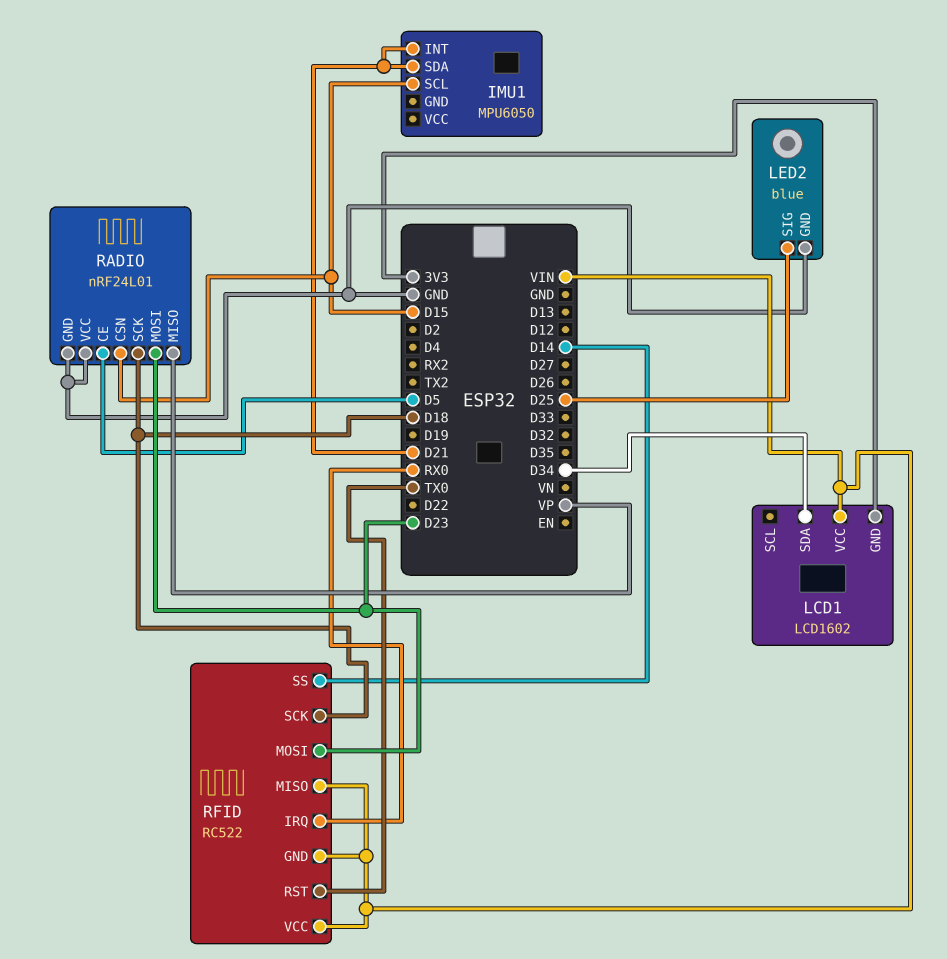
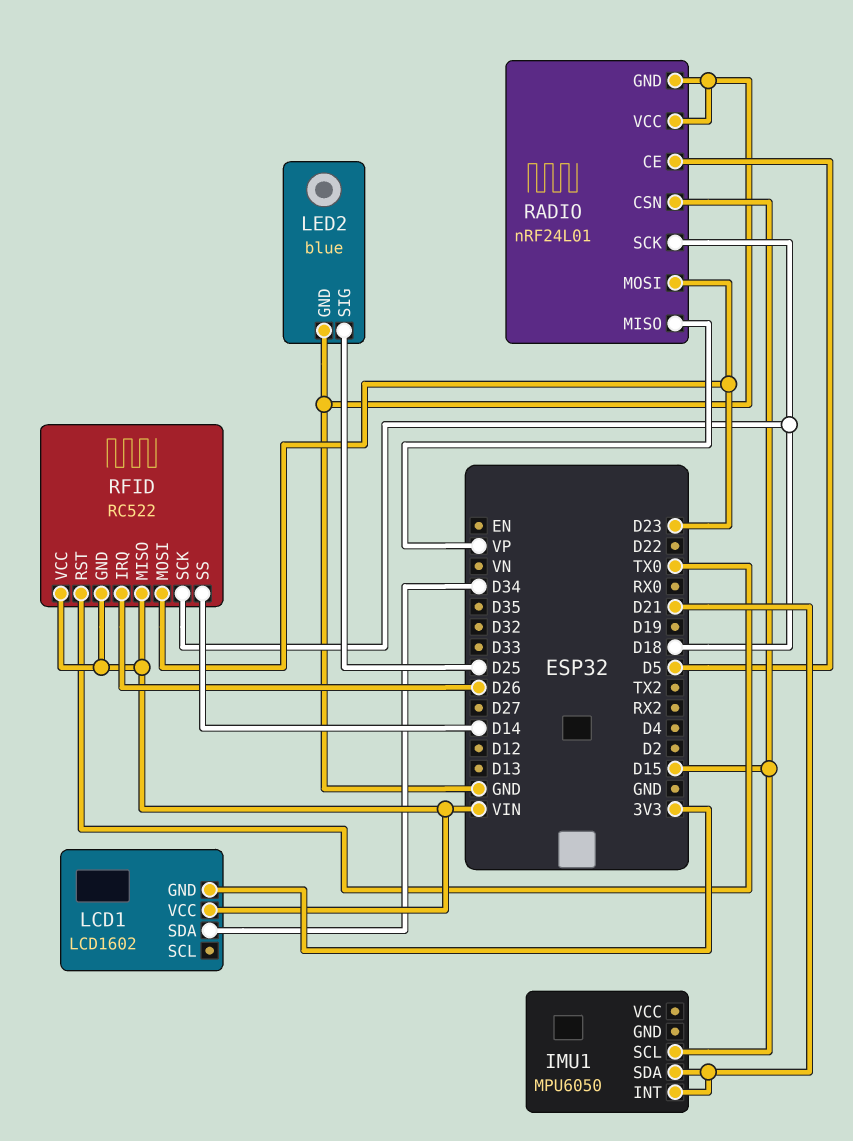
RFID pin IRQ: RX0 -> D26

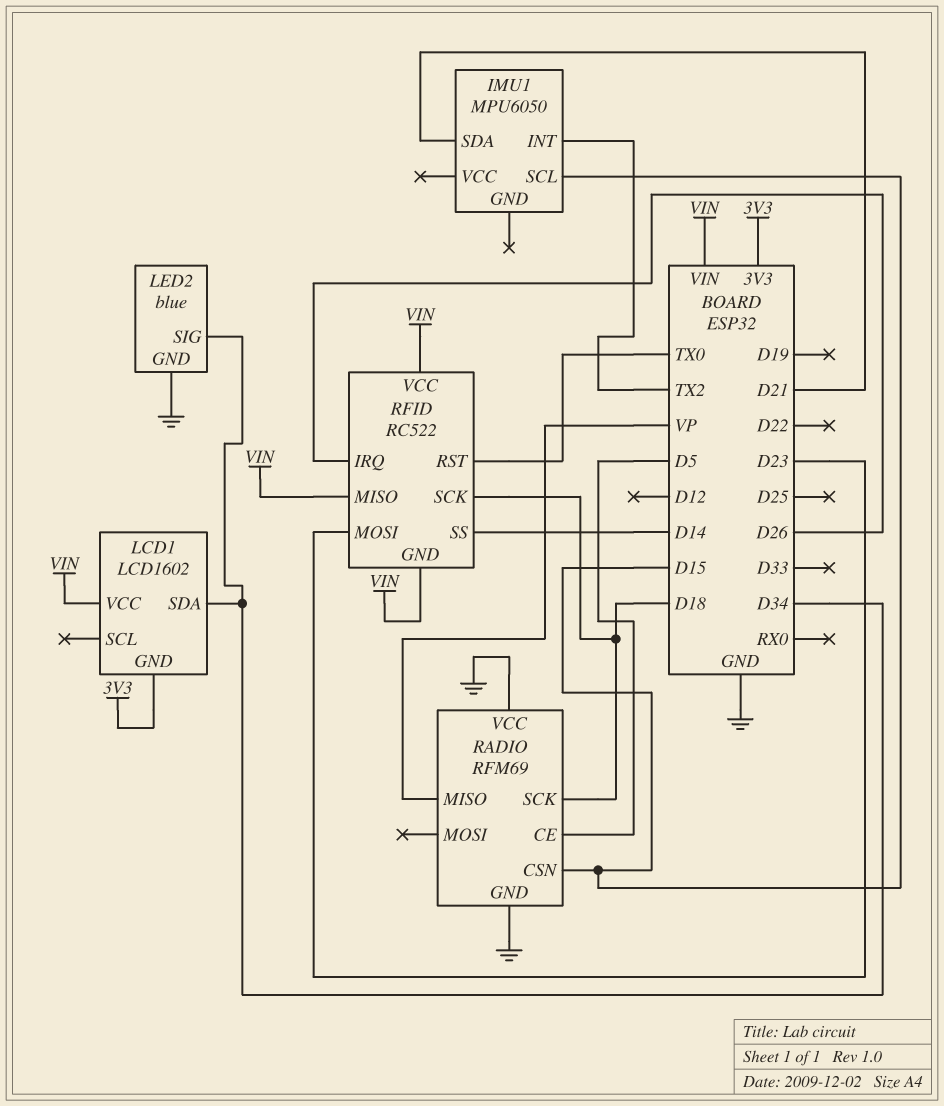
IMU1 pin INT: D21 -> TX2
LED2 pin SIG: D25 -> D34
RADIO: nRF24L01 -> RFM69
RADIO pin MOSI: D23 -> none

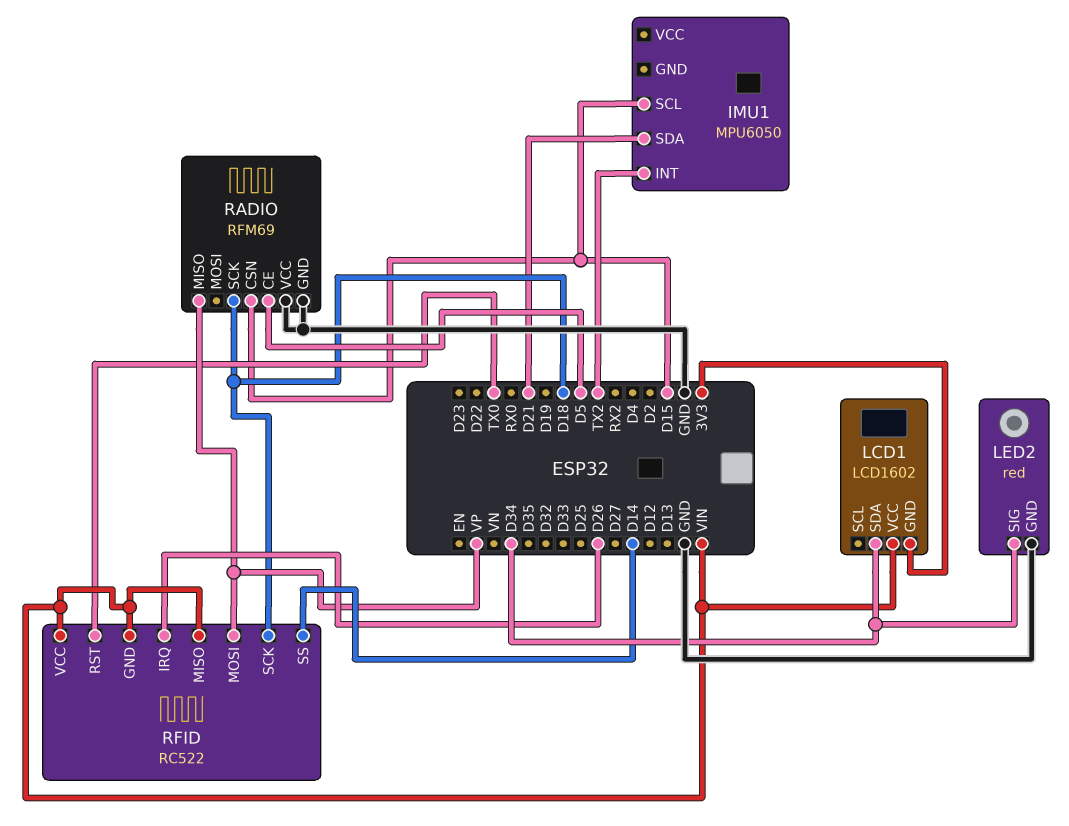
LED2: blue -> red
RFID pin MOSI: D23 -> VP

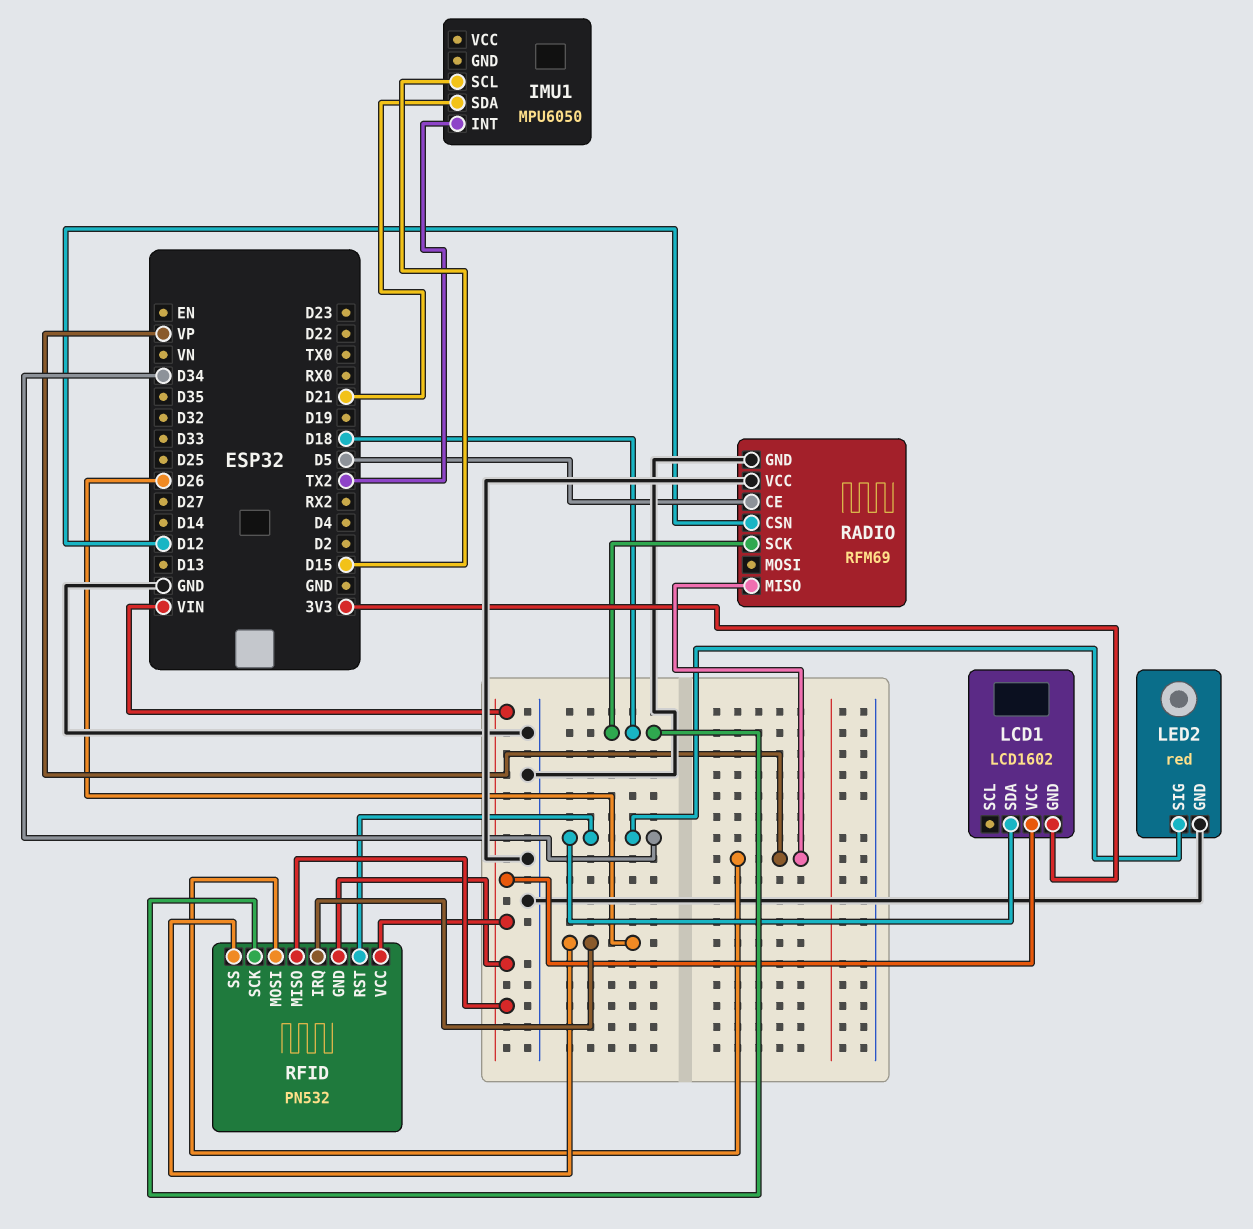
RADIO pin CSN: D15 -> D12
RFID: RC522 -> PN532
RFID pin RST: TX0 -> D34
RFID pin SS: D14 -> D26

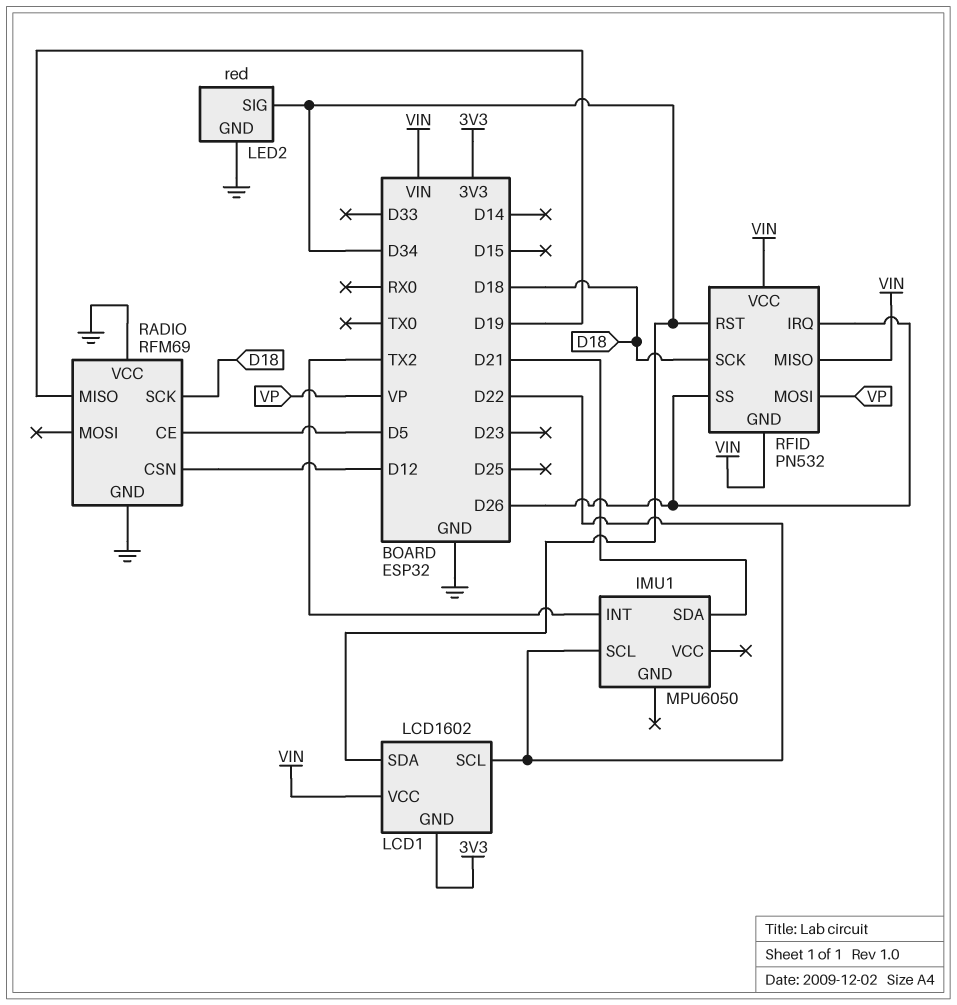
IMU1 pin SCL: D15 -> D22
LCD1 pin SCL: none -> D22
RADIO pin MISO: VP -> D19

